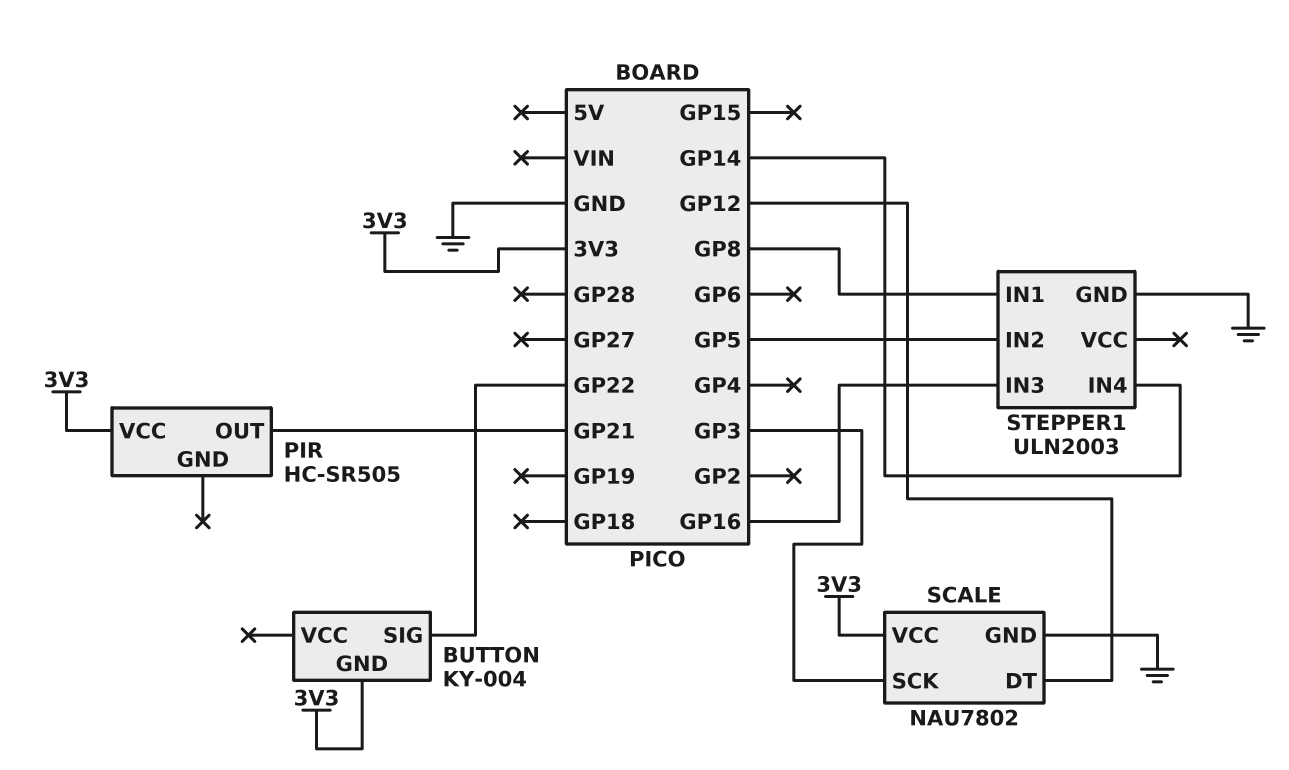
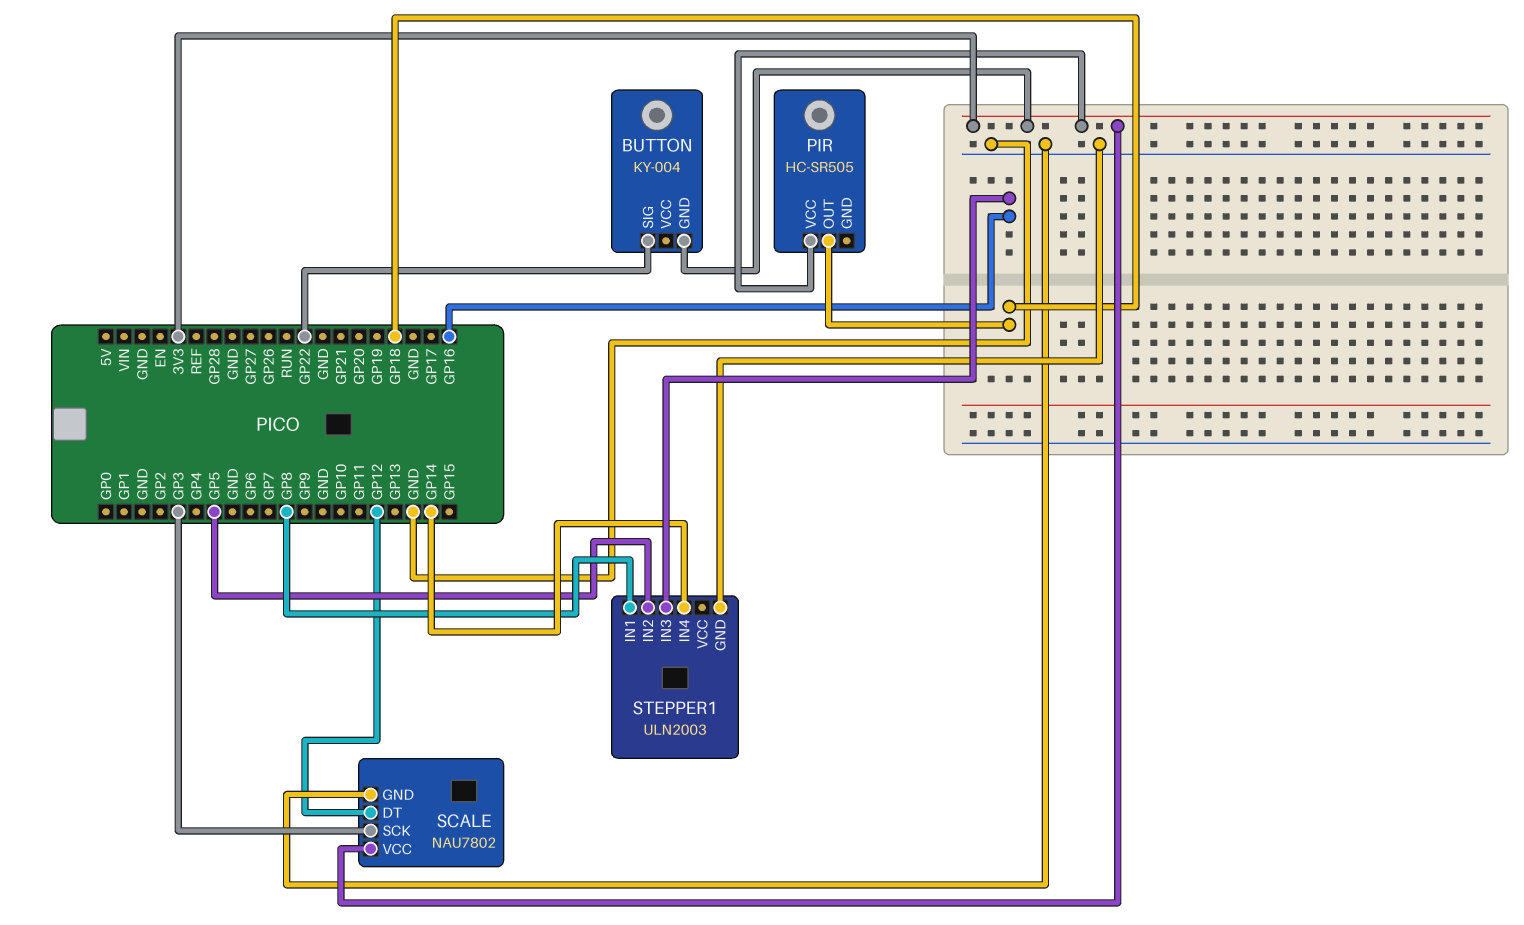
PIR pin OUT: GP21 -> GP18

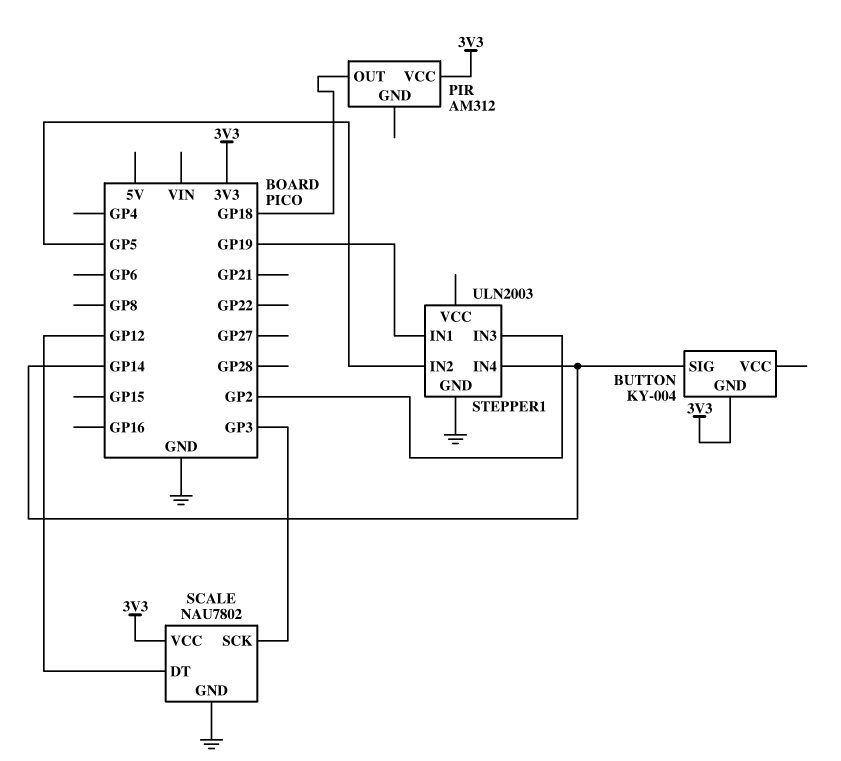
BUTTON pin SIG: GP22 -> GP14
PIR: HC-SR505 -> AM312
STEPPER1 pin IN1: GP8 -> GP19
STEPPER1 pin IN3: GP16 -> GP2

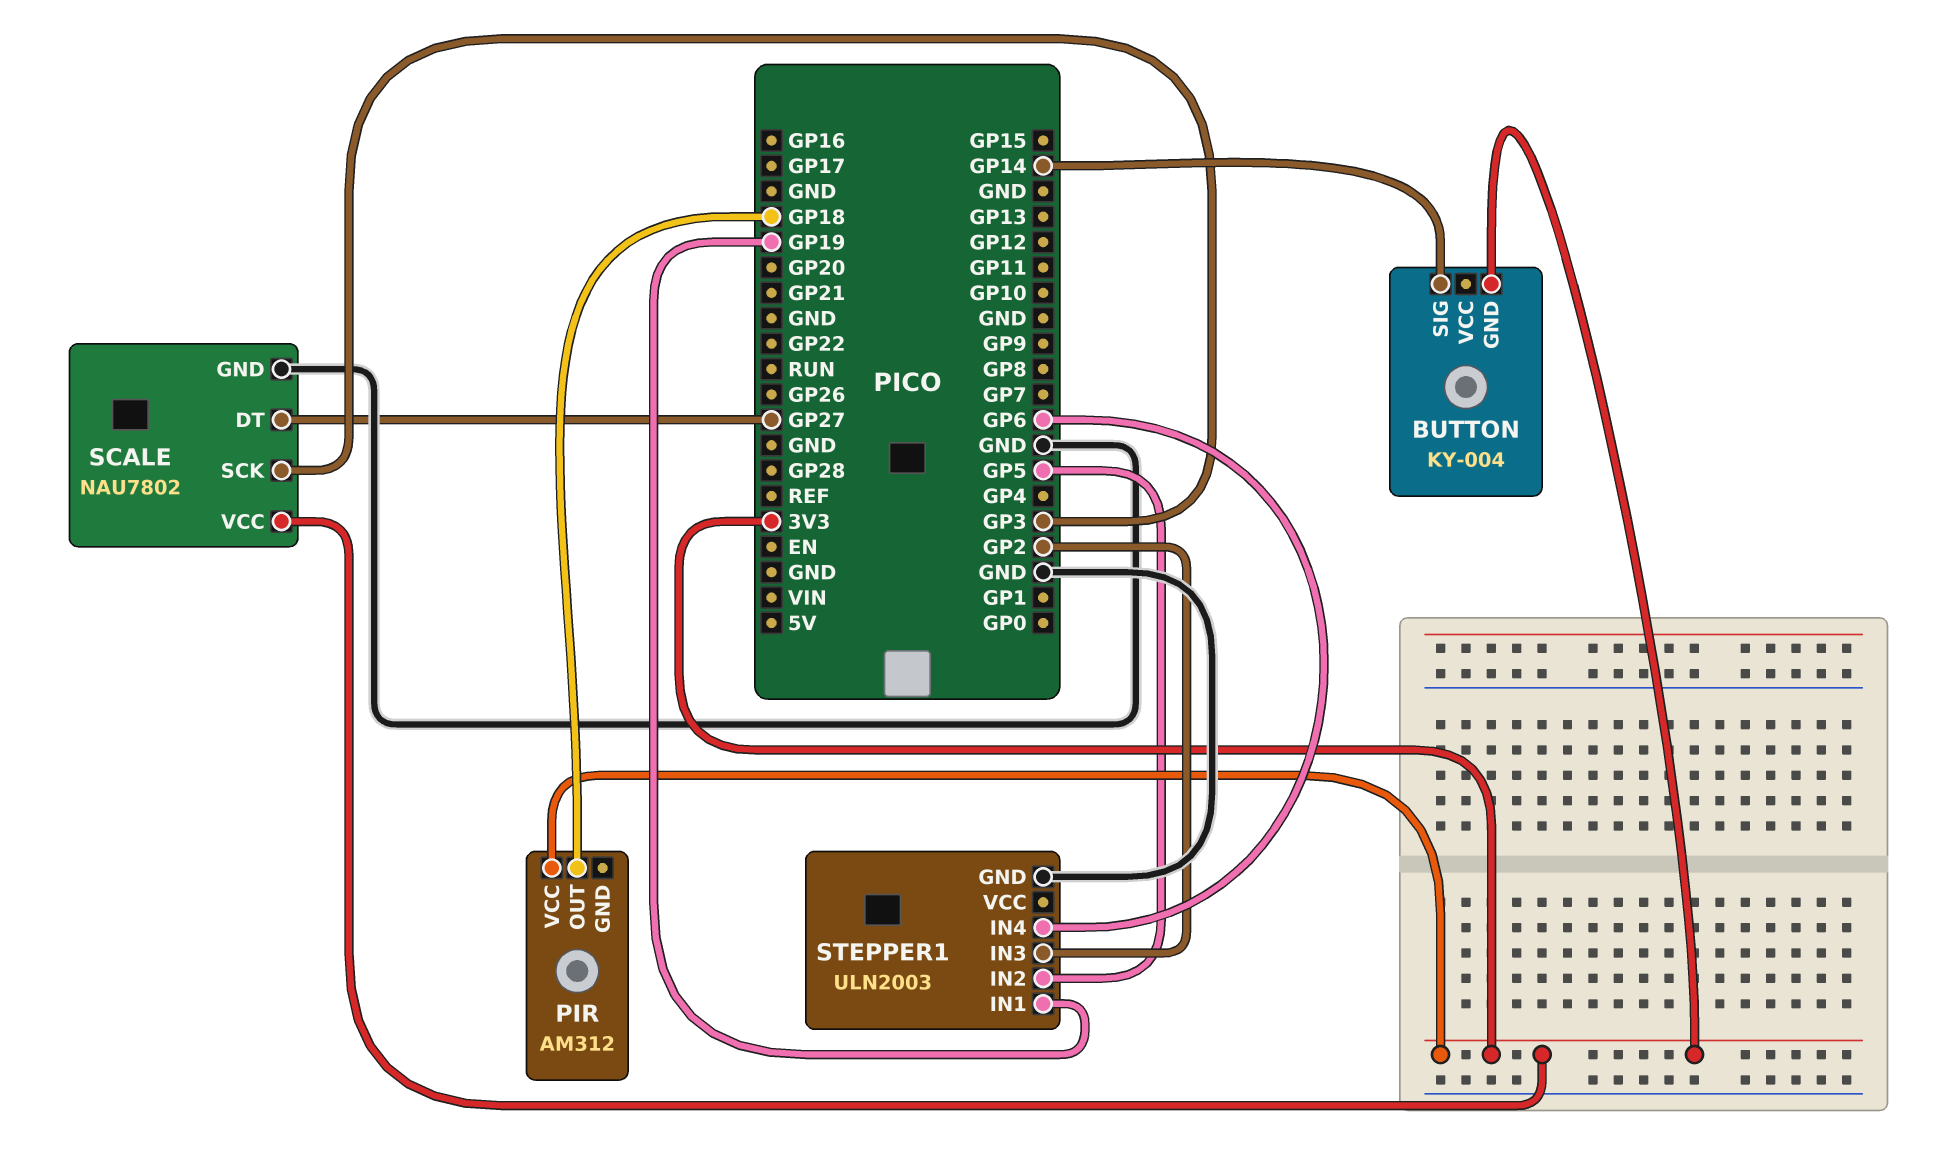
SCALE pin DT: GP12 -> GP27
STEPPER1 pin IN4: GP14 -> GP6

